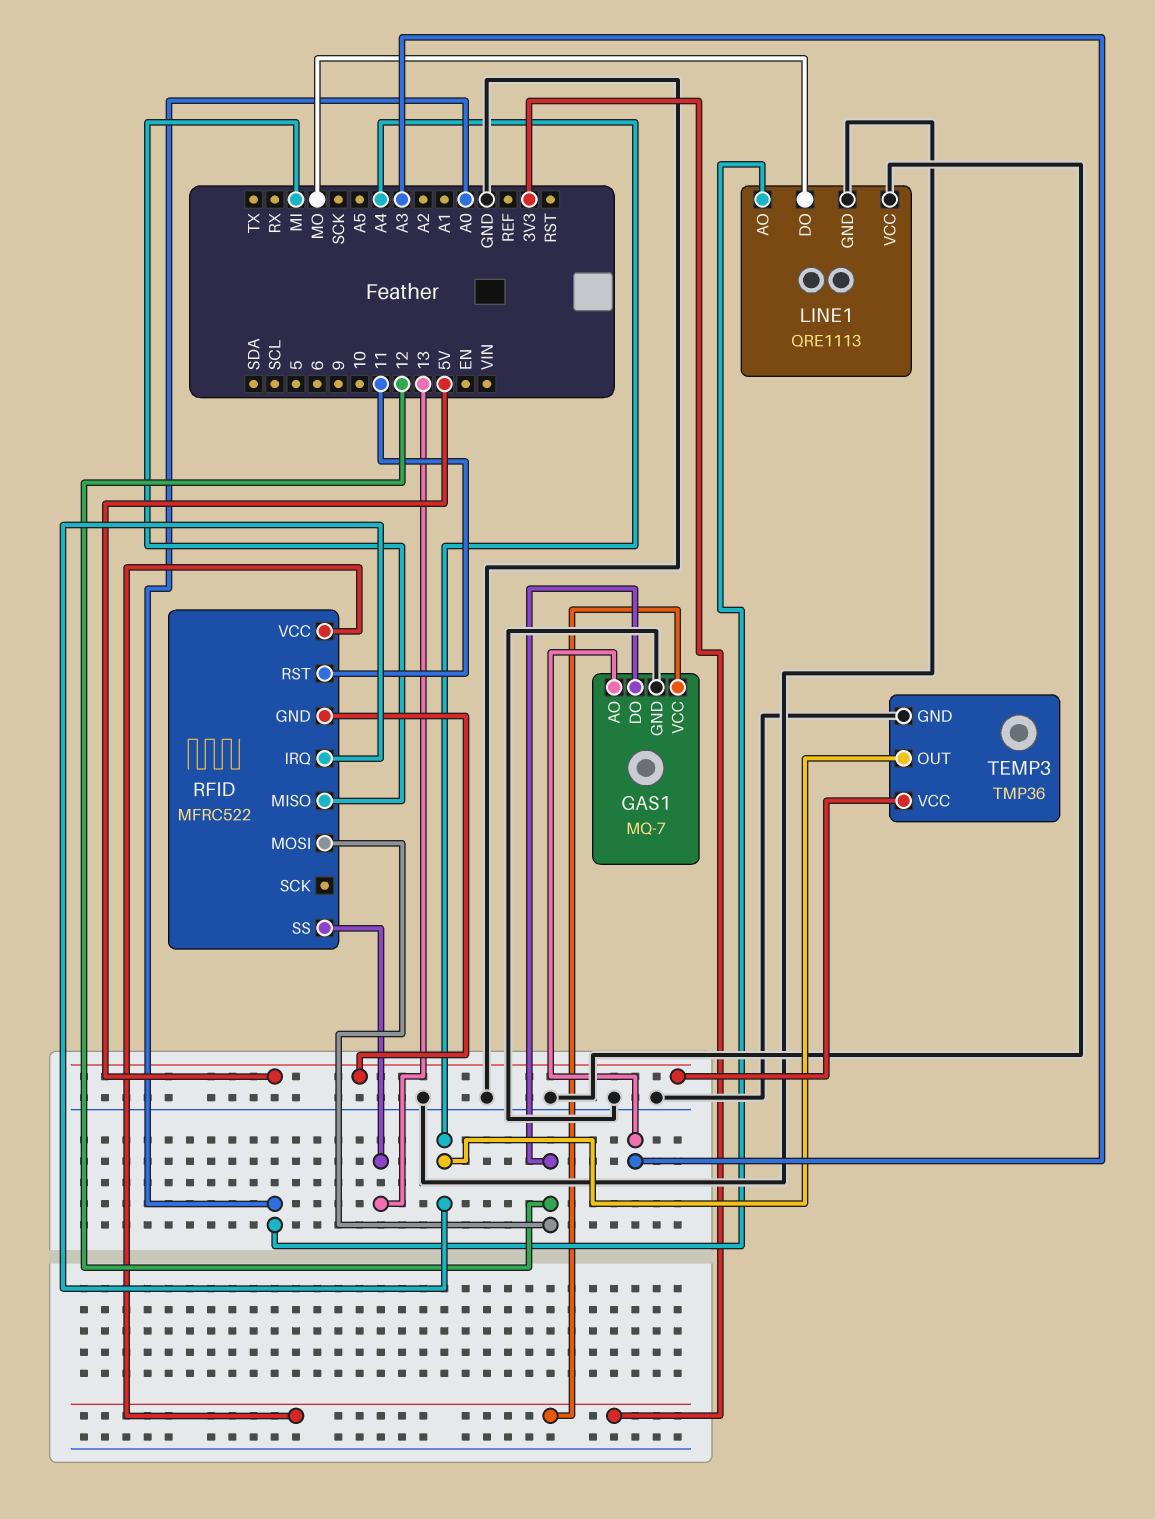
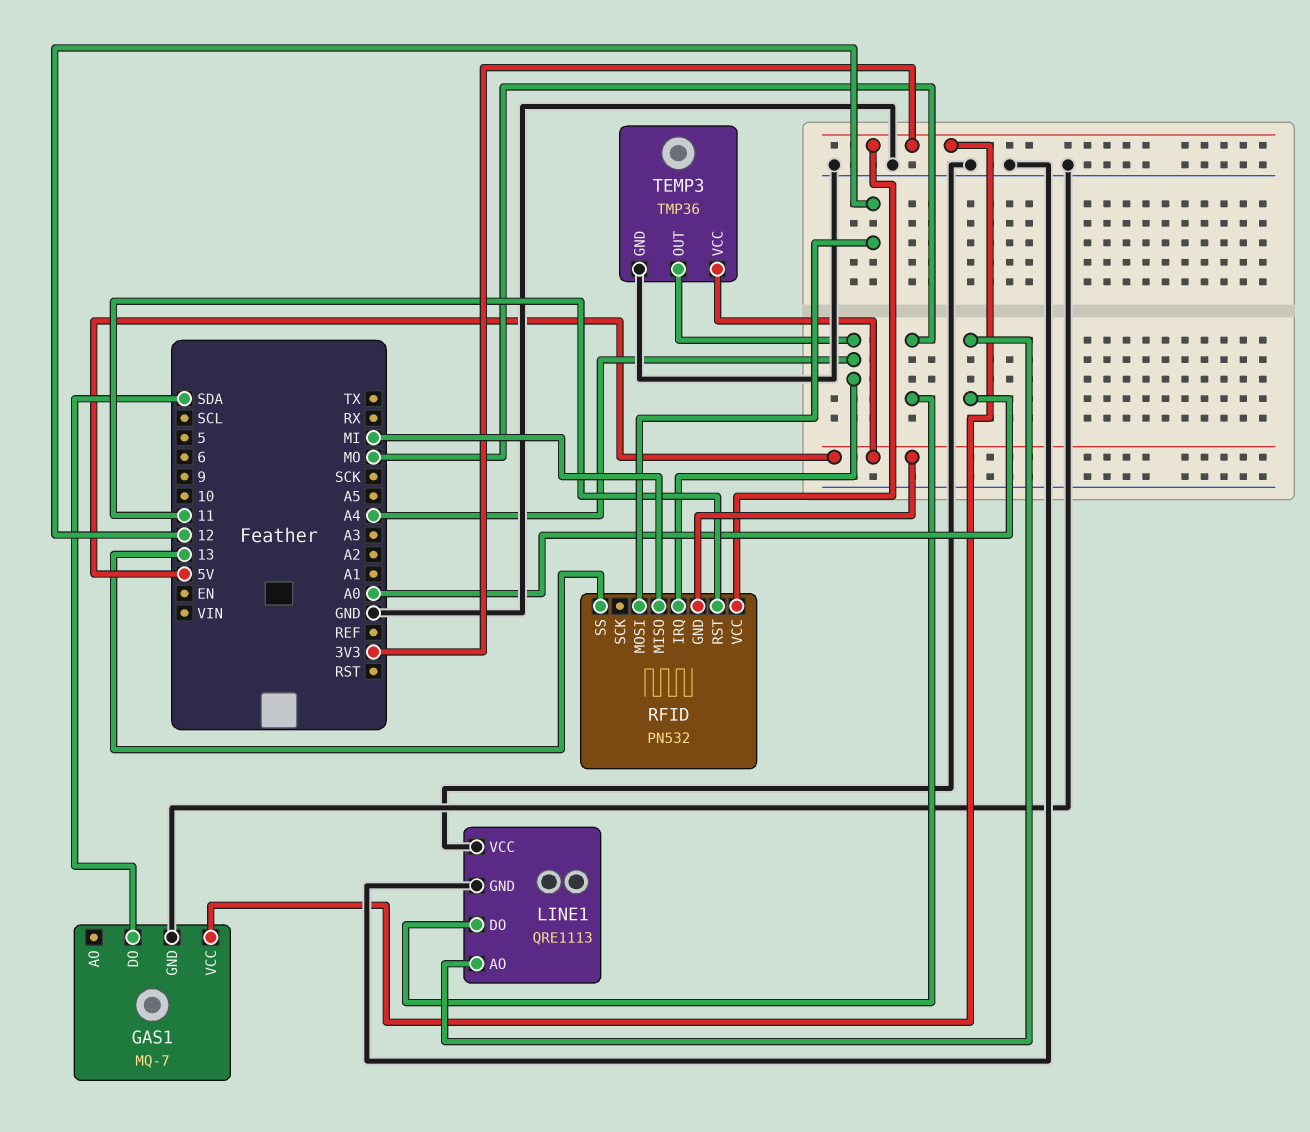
GAS1 pin AO: A3 -> none
GAS1 pin DO: 12 -> SDA
RFID: MFRC522 -> PN532

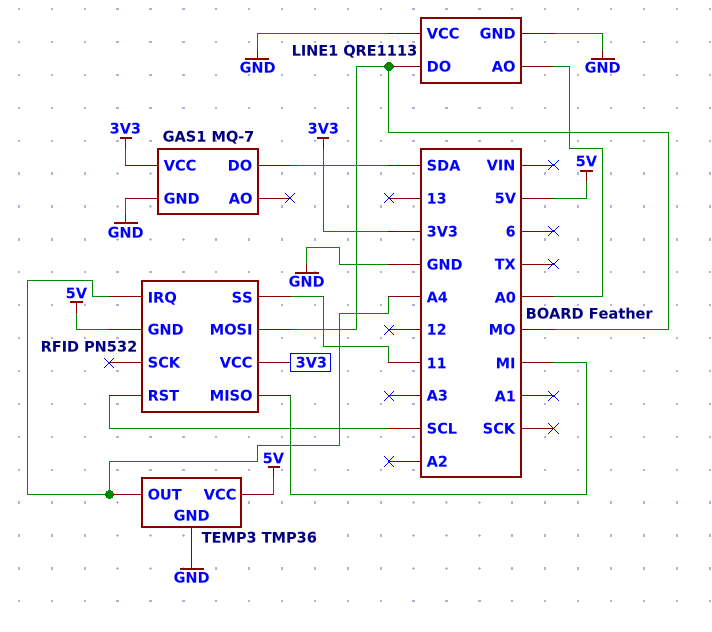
RFID pin MOSI: 12 -> MO
RFID pin RST: 11 -> SCL
RFID pin SS: 13 -> 11

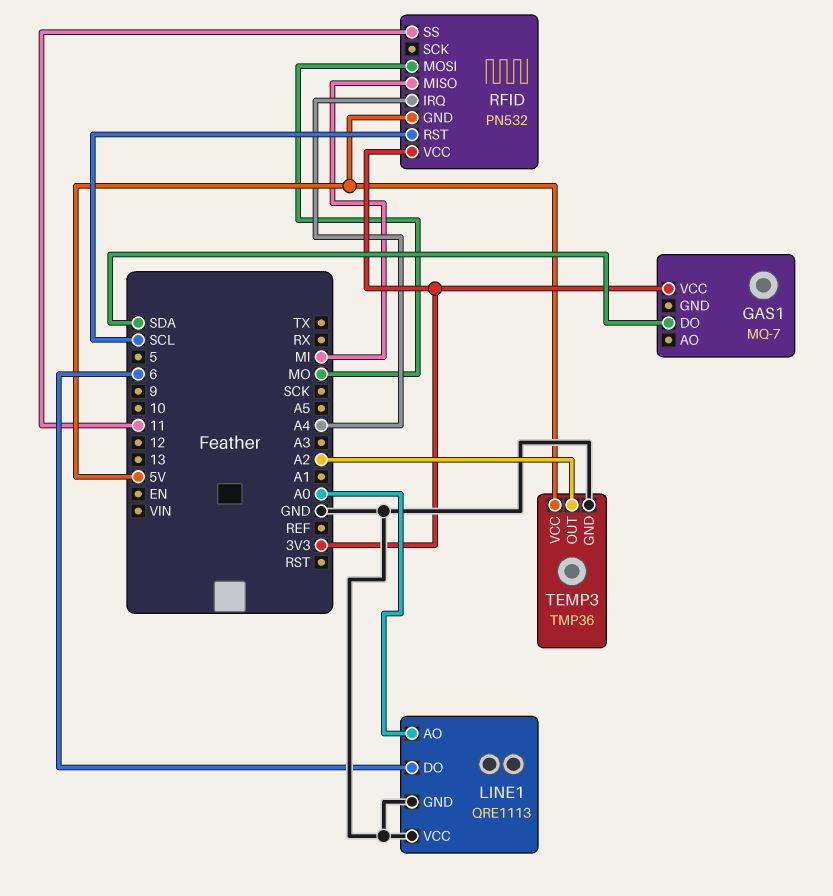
GAS1 pin GND: GND -> none
LINE1 pin DO: MO -> 6
TEMP3 pin OUT: A4 -> A2

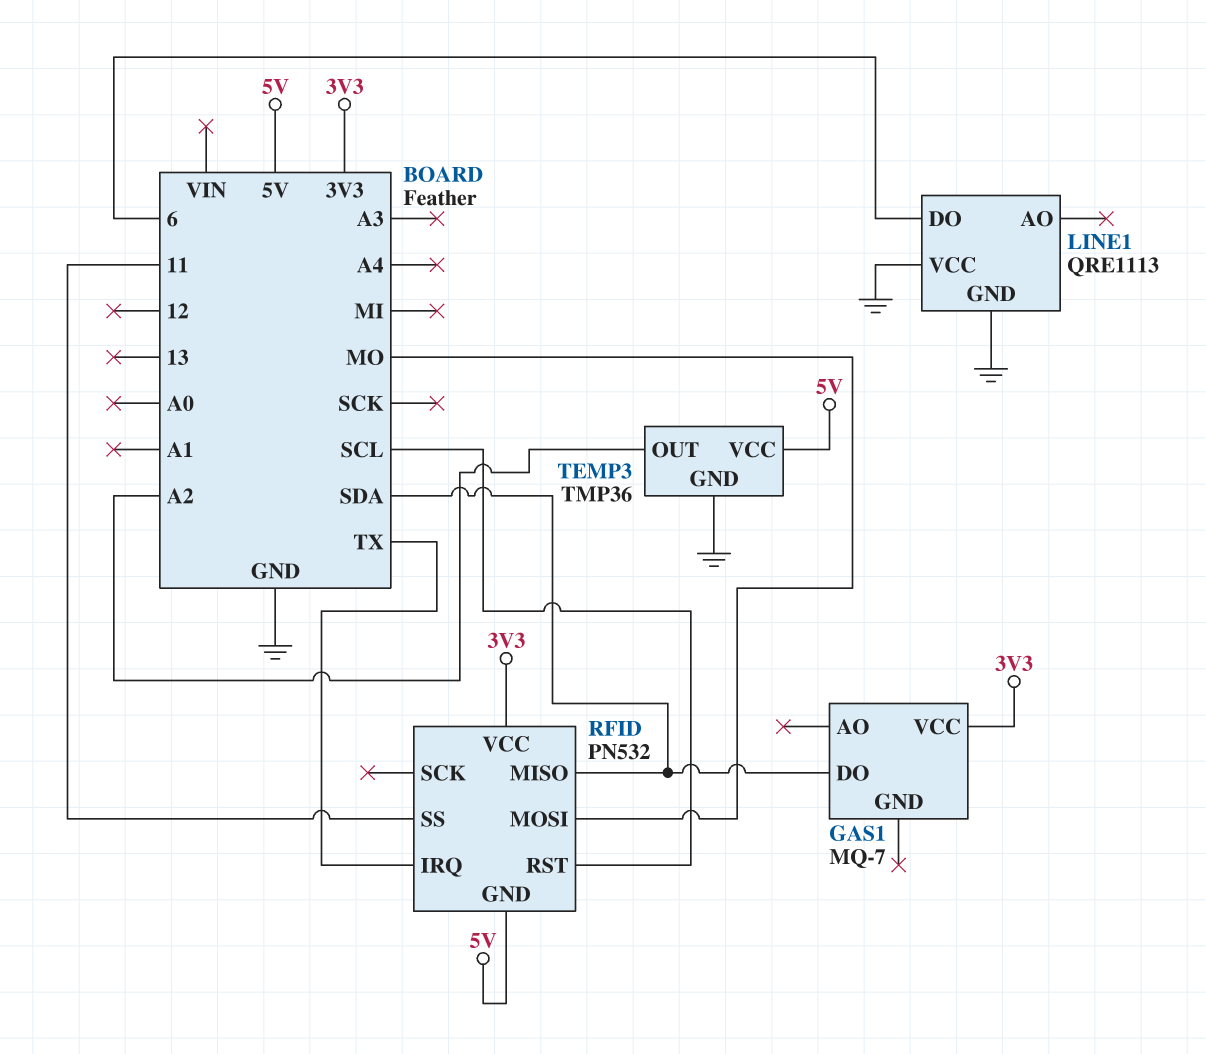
LINE1 pin AO: A0 -> none
RFID pin IRQ: A4 -> TX
RFID pin MISO: MI -> SDA

